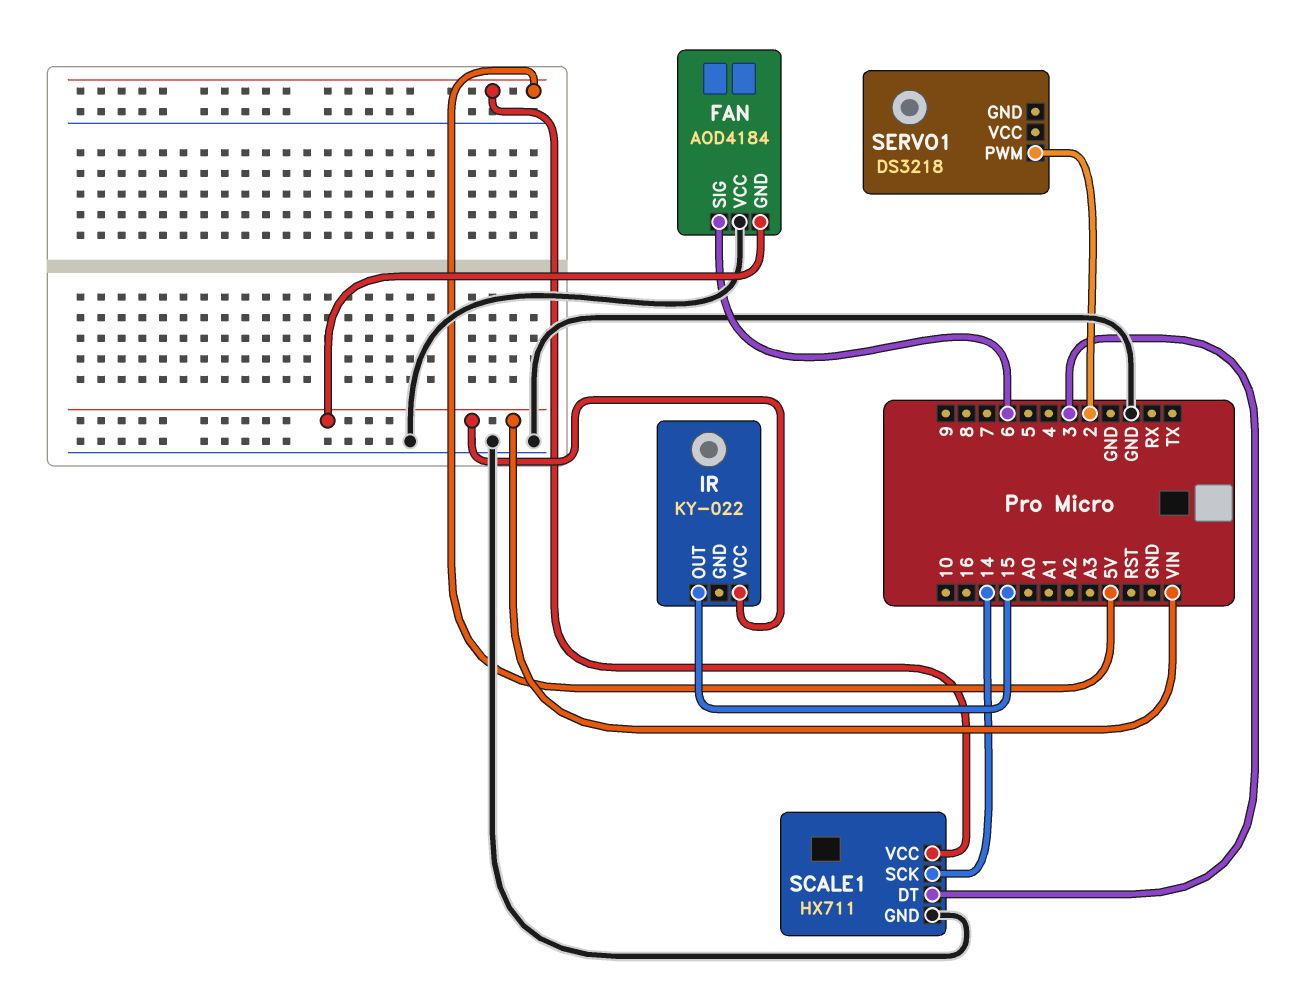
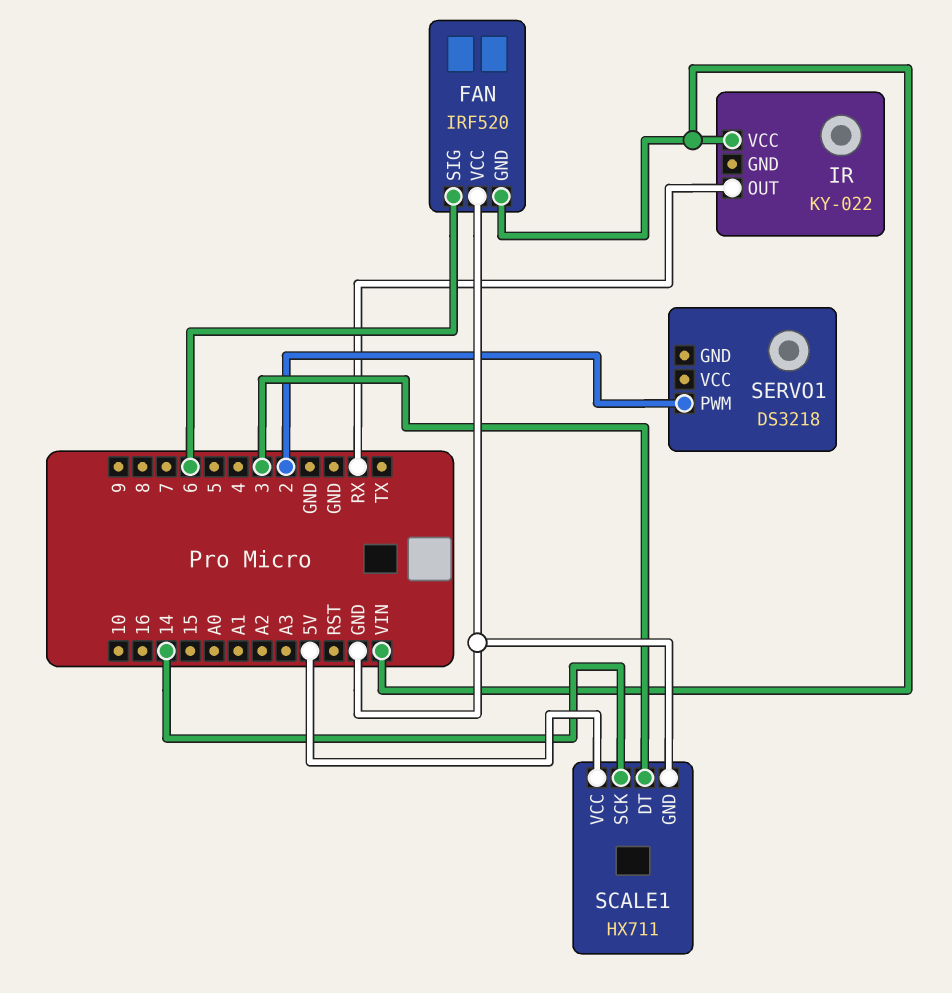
FAN: AOD4184 -> IRF520
IR pin OUT: 15 -> RX

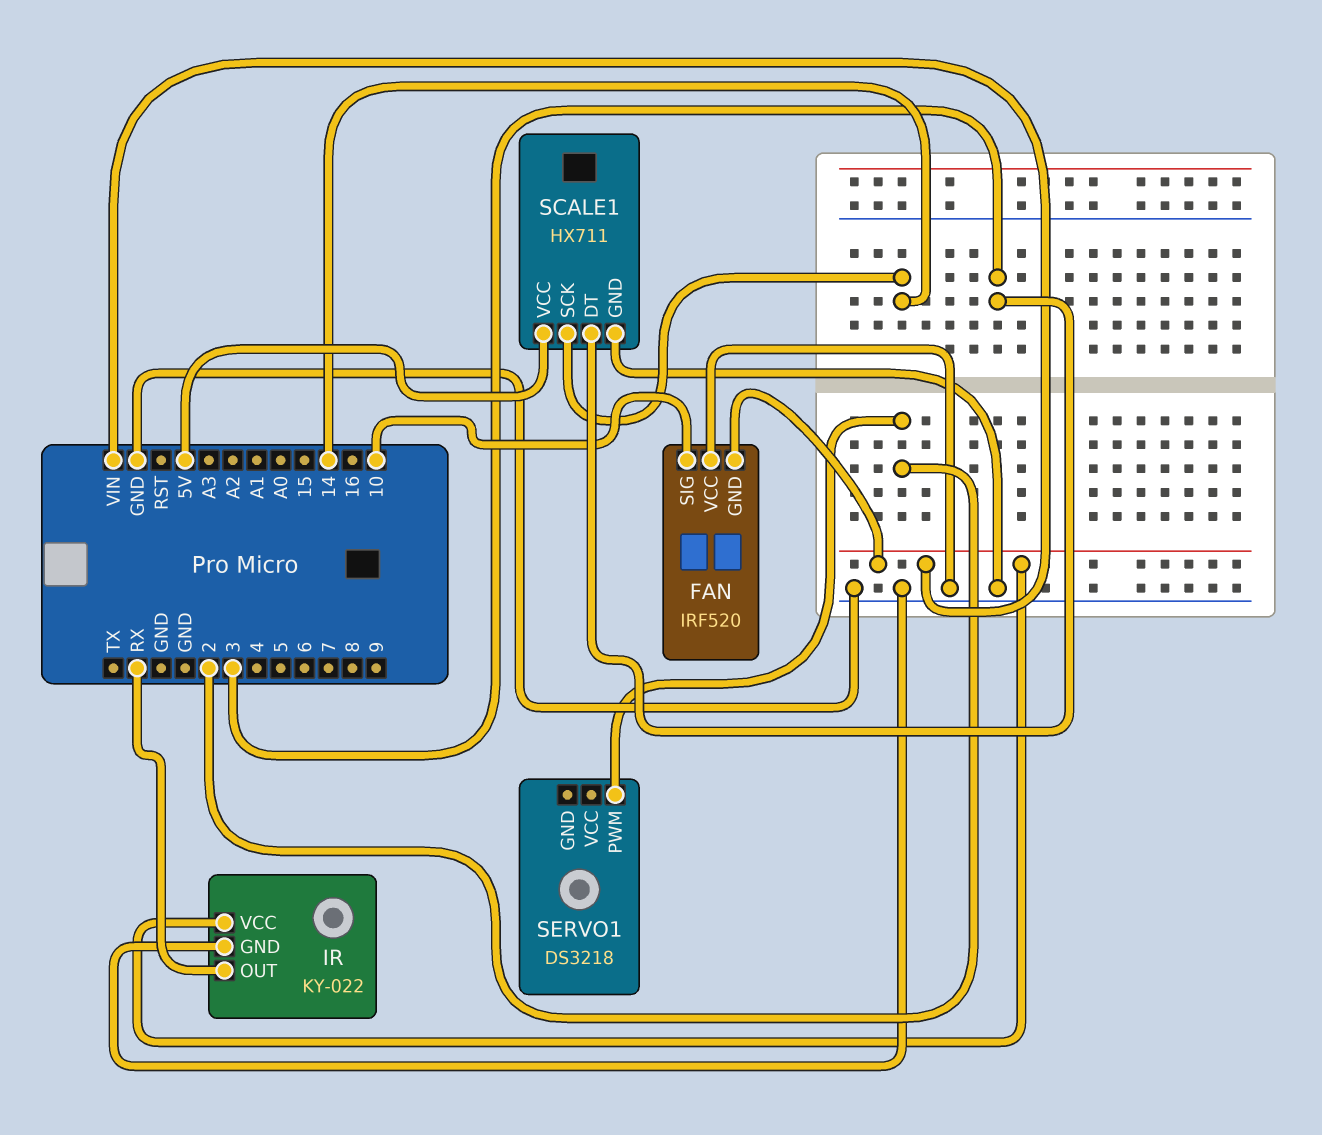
FAN pin SIG: 6 -> 10
IR pin GND: none -> GND

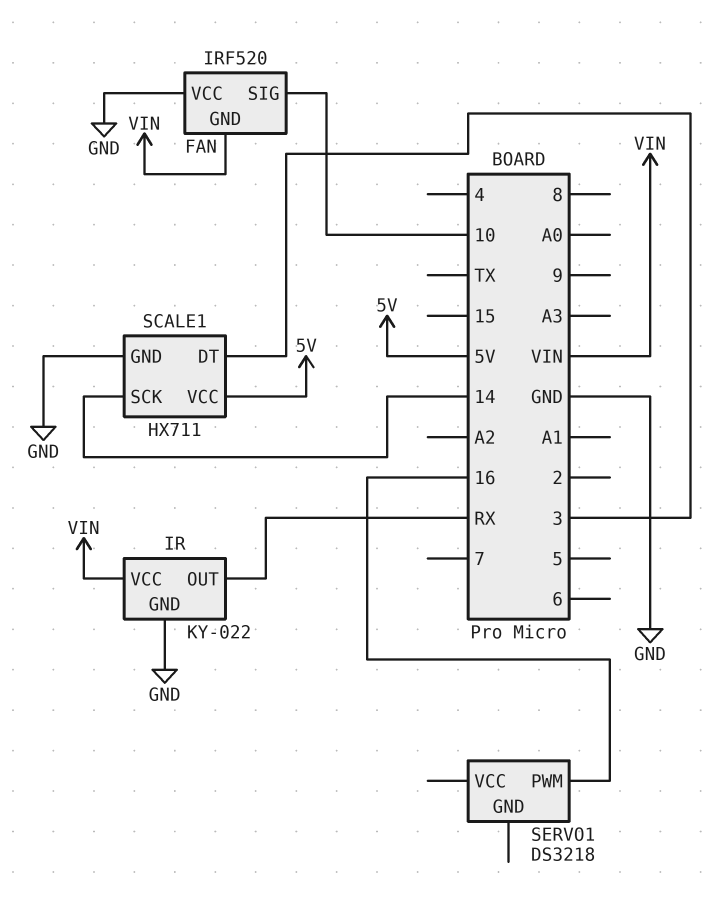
SERVO1 pin PWM: 2 -> 16

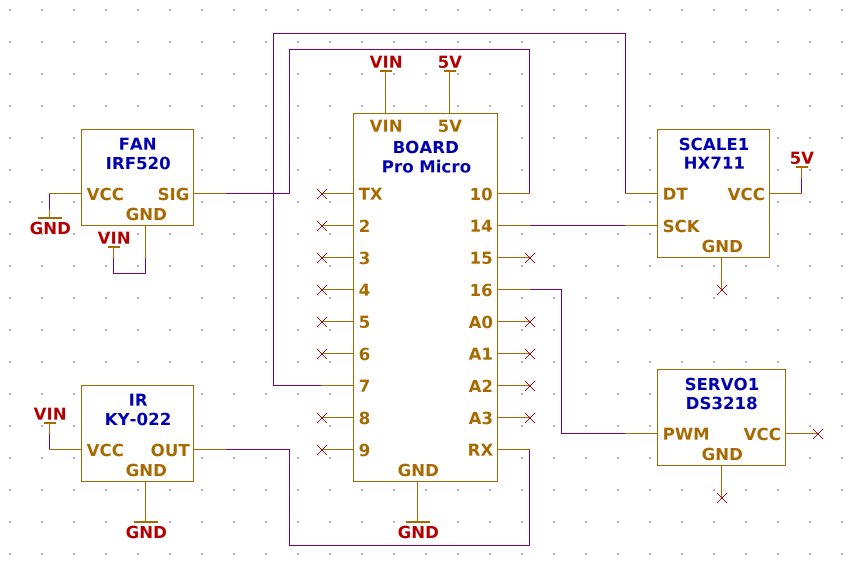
SCALE1 pin DT: 3 -> 7
SCALE1 pin GND: GND -> none

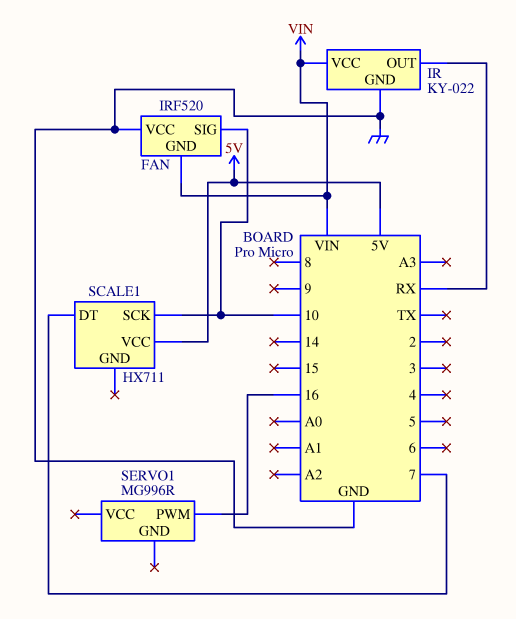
SCALE1 pin SCK: 14 -> 10
SERVO1: DS3218 -> MG996R

